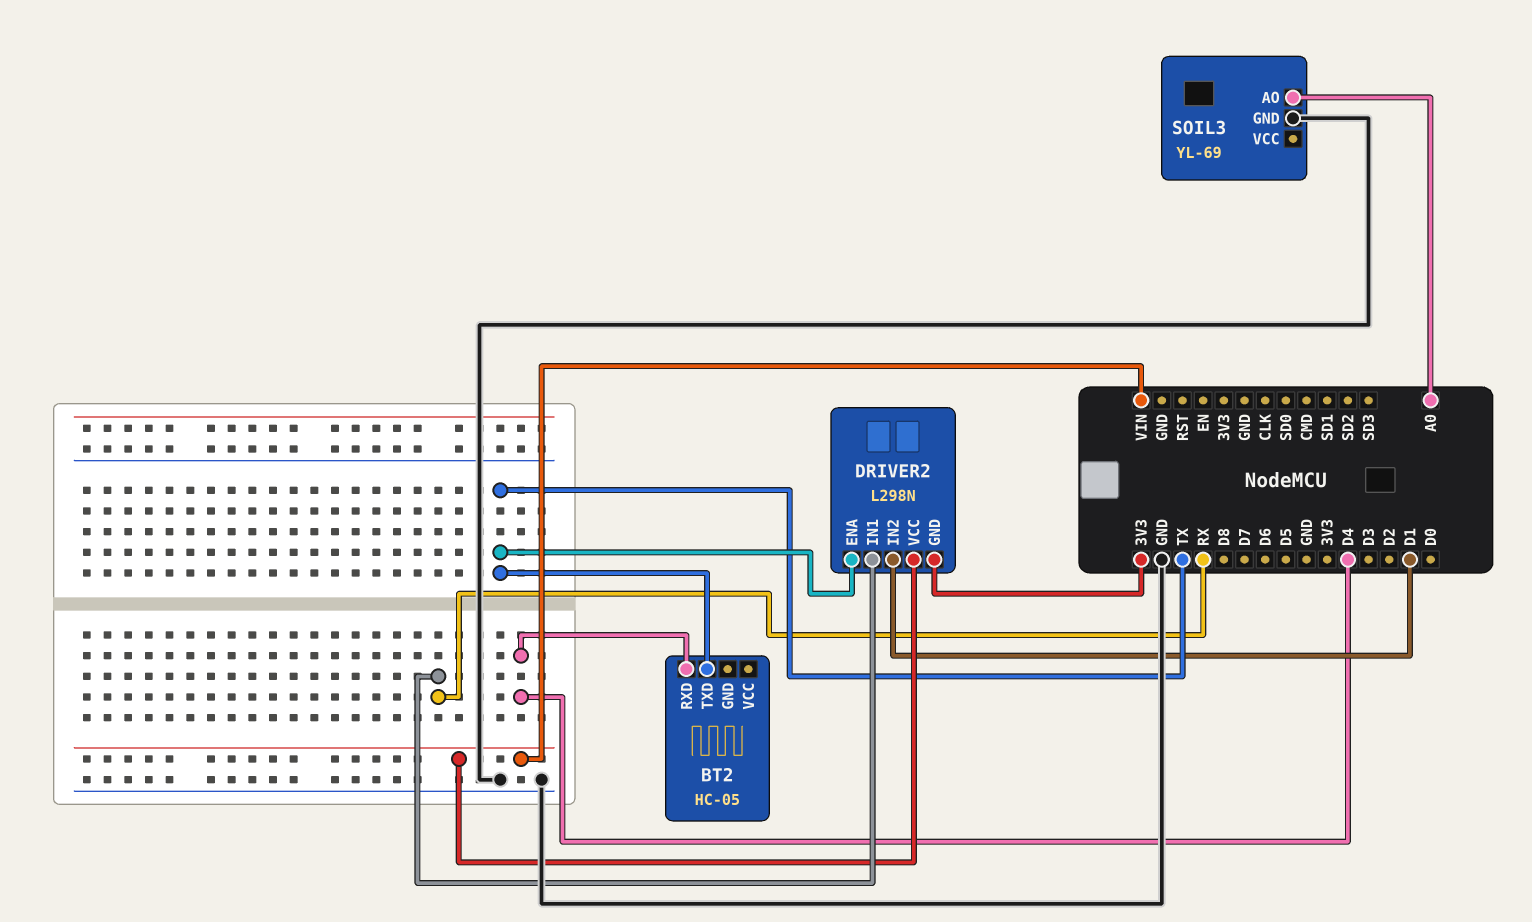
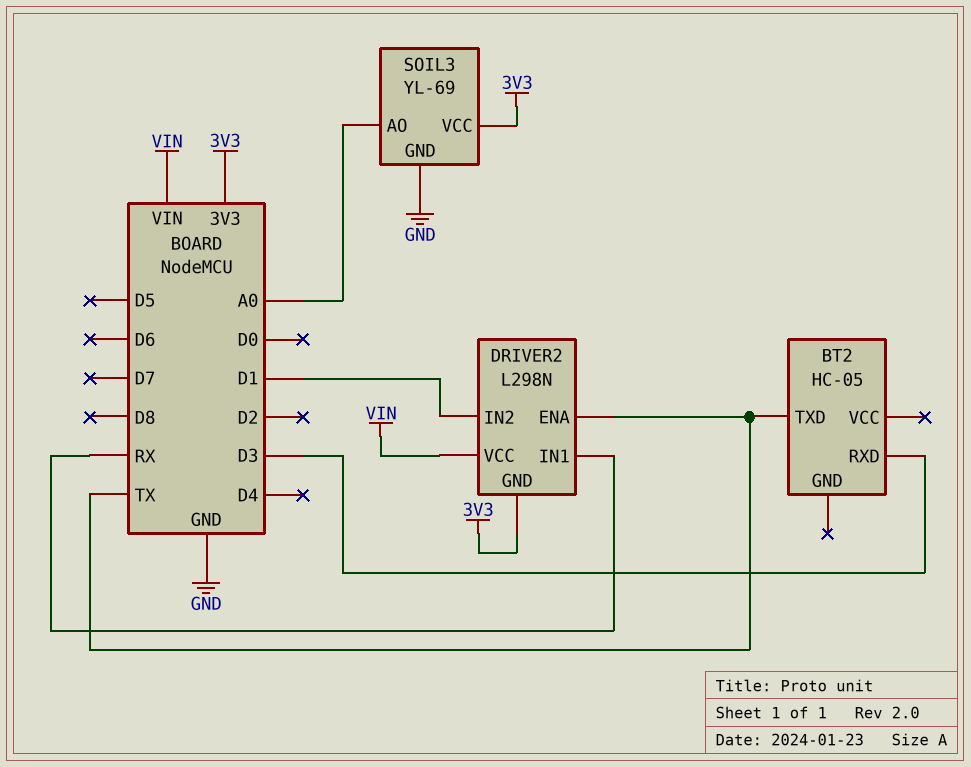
BT2 pin RXD: D4 -> D3
SOIL3 pin VCC: none -> 3V3

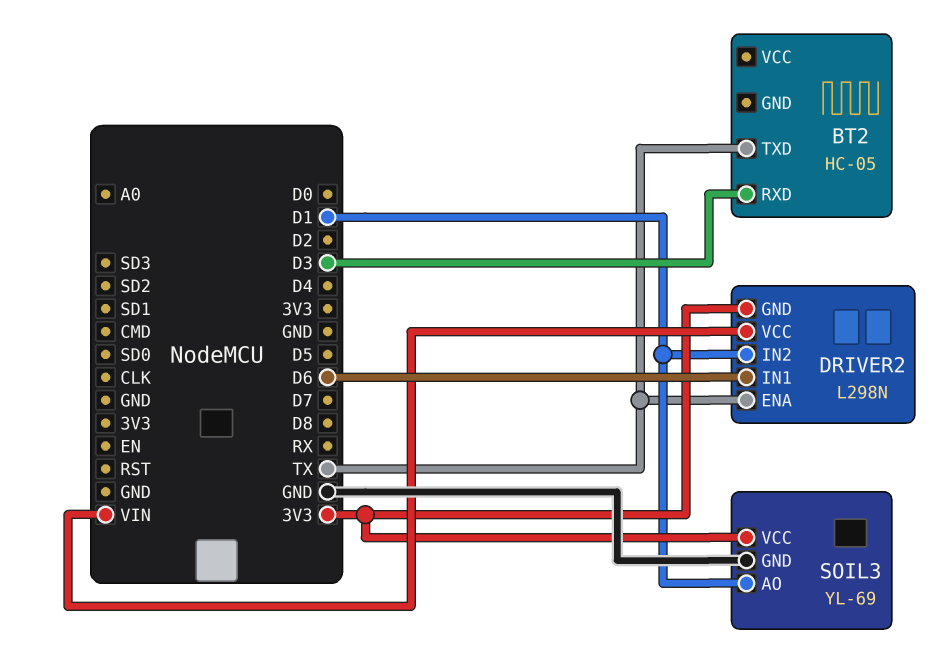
DRIVER2 pin IN1: RX -> D6
SOIL3 pin AO: A0 -> D1

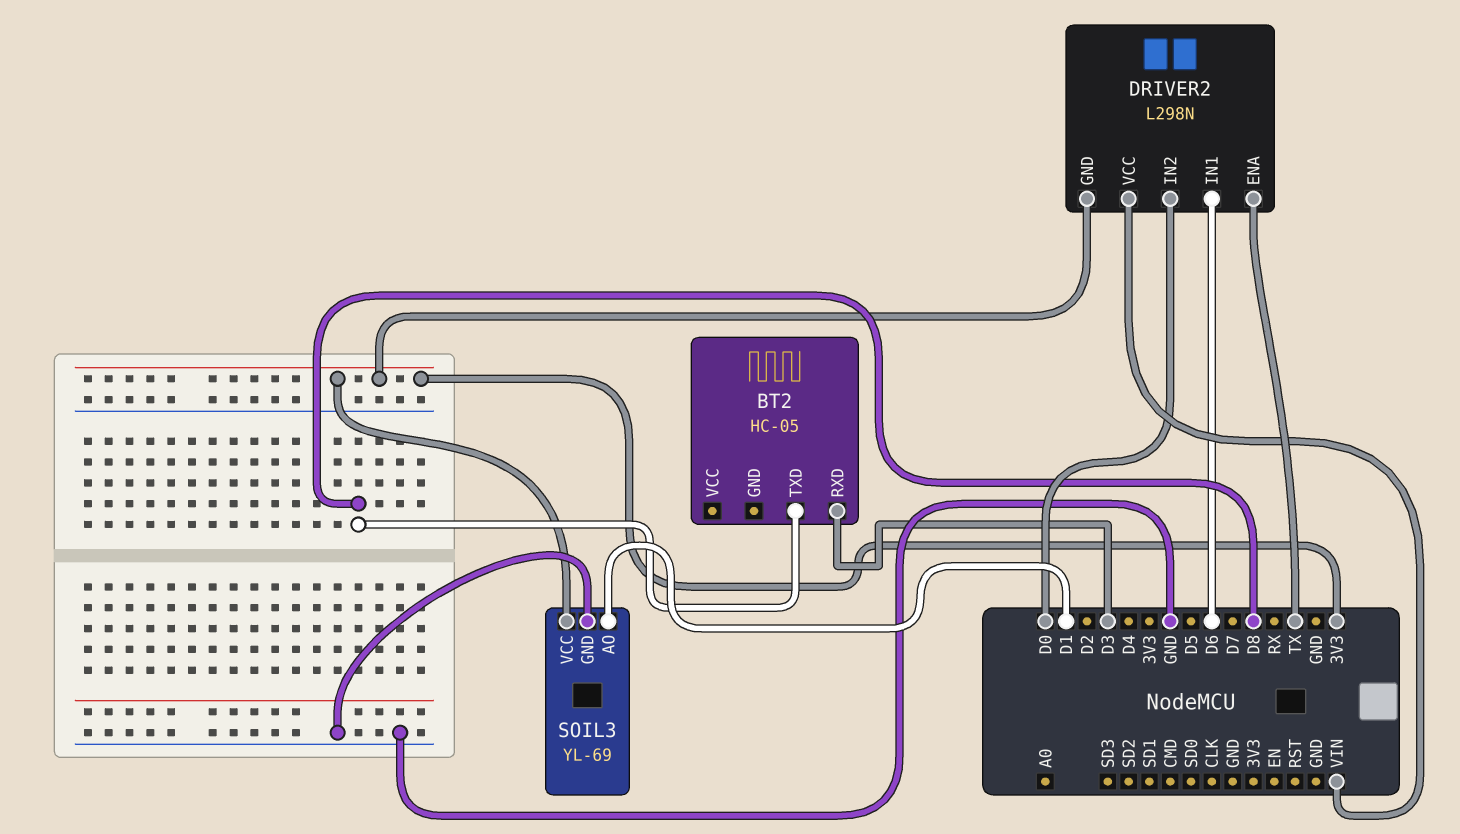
BT2 pin TXD: TX -> D8
DRIVER2 pin IN2: D1 -> D0

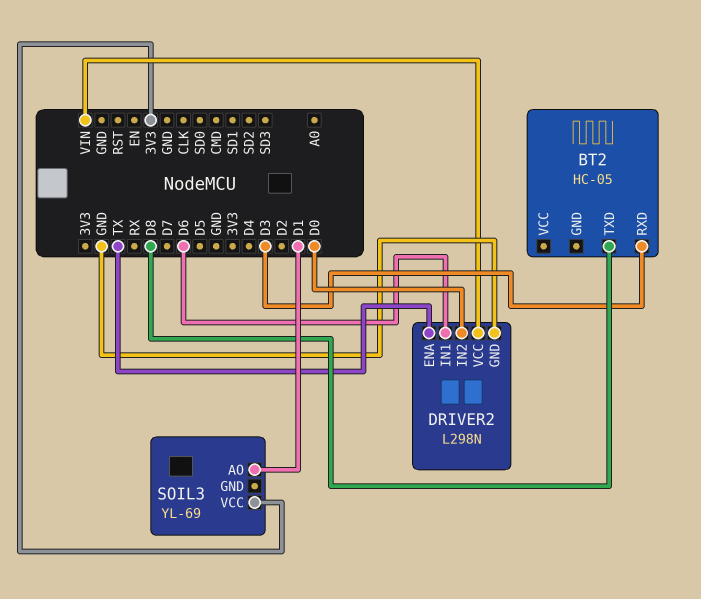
DRIVER2 pin GND: 3V3 -> GND
SOIL3 pin GND: GND -> none

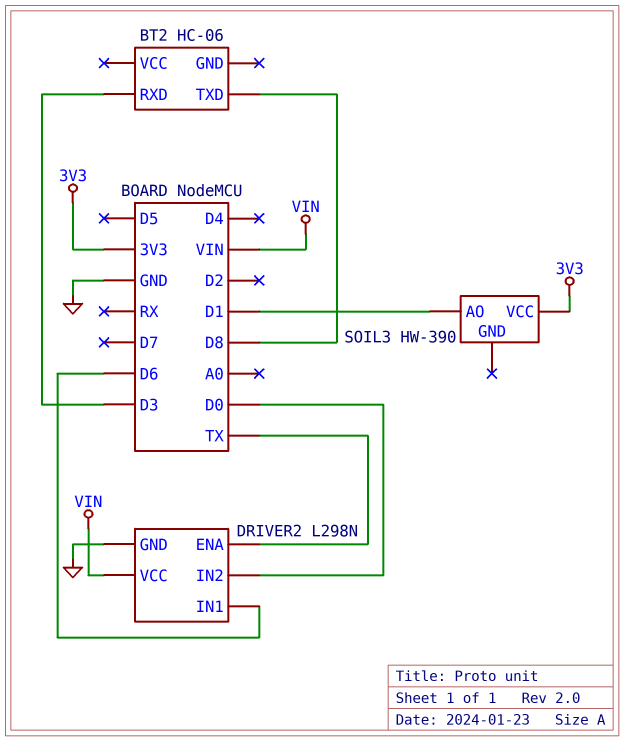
BT2: HC-05 -> HC-06
SOIL3: YL-69 -> HW-390

